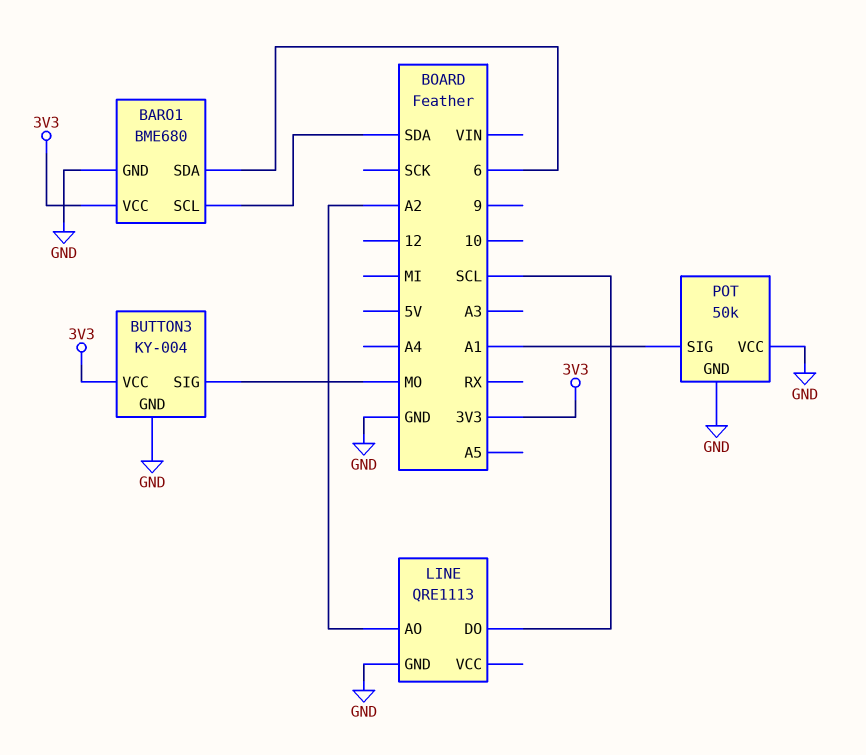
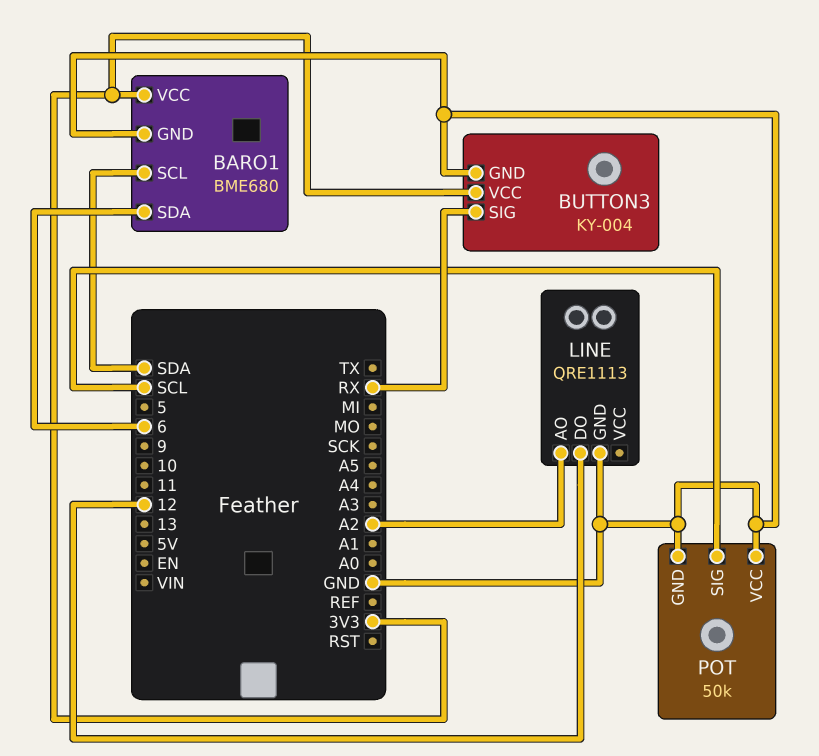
BUTTON3 pin SIG: MO -> RX
LINE pin DO: SCL -> 12
POT pin SIG: A1 -> SCL

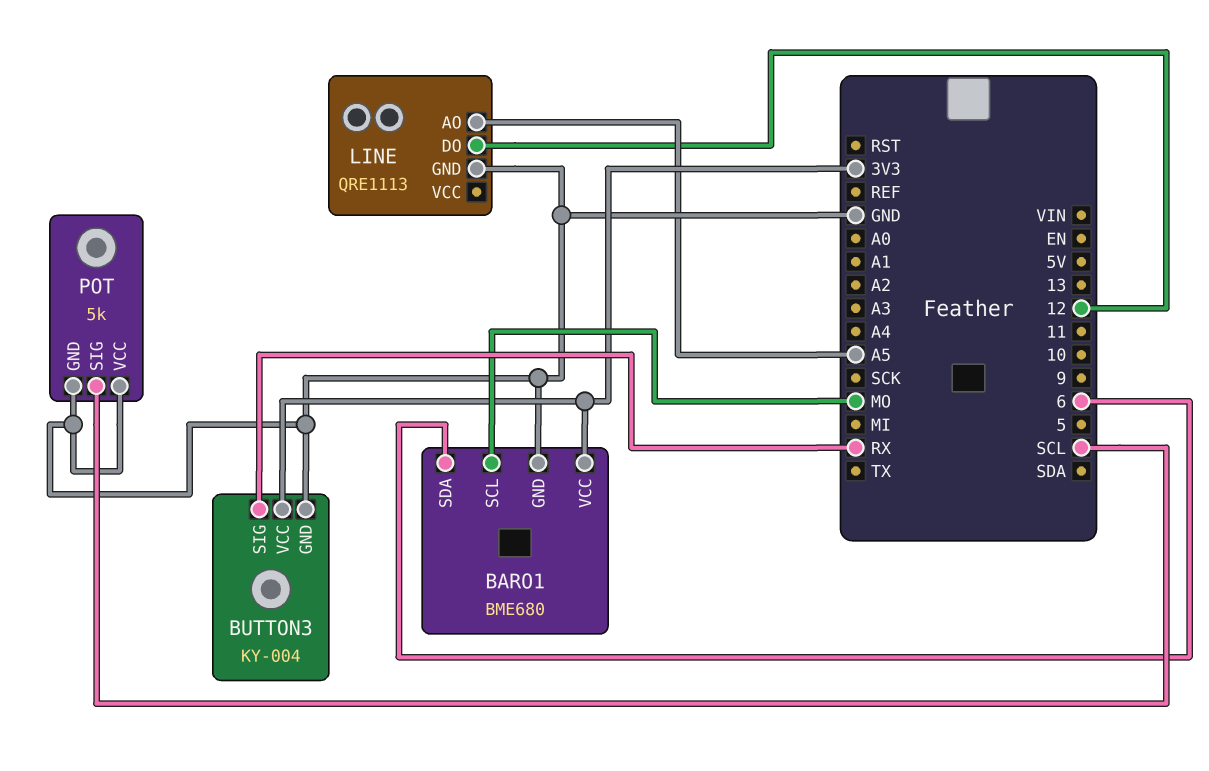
BARO1 pin SCL: SDA -> MO
LINE pin AO: A2 -> A5
POT: 50k -> 5k

